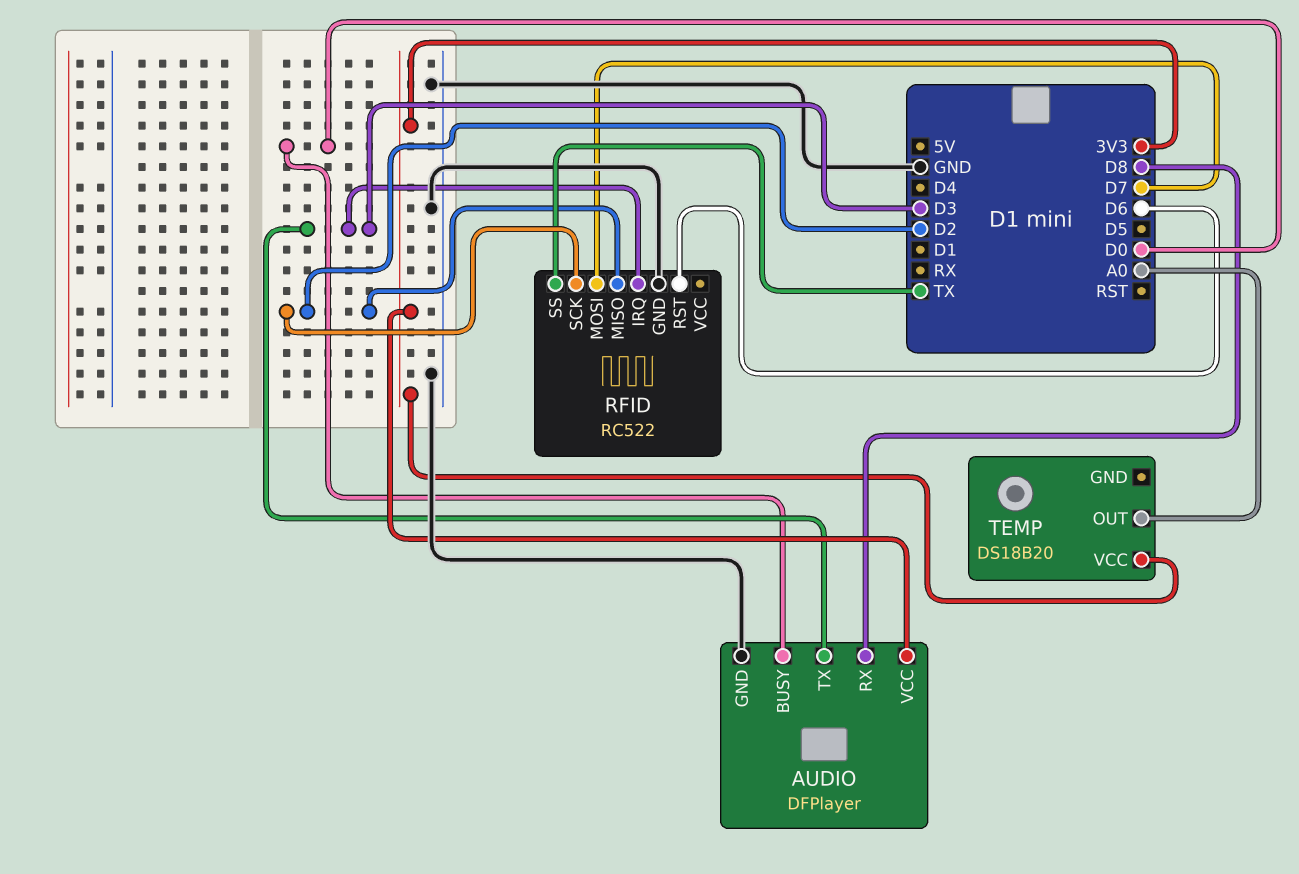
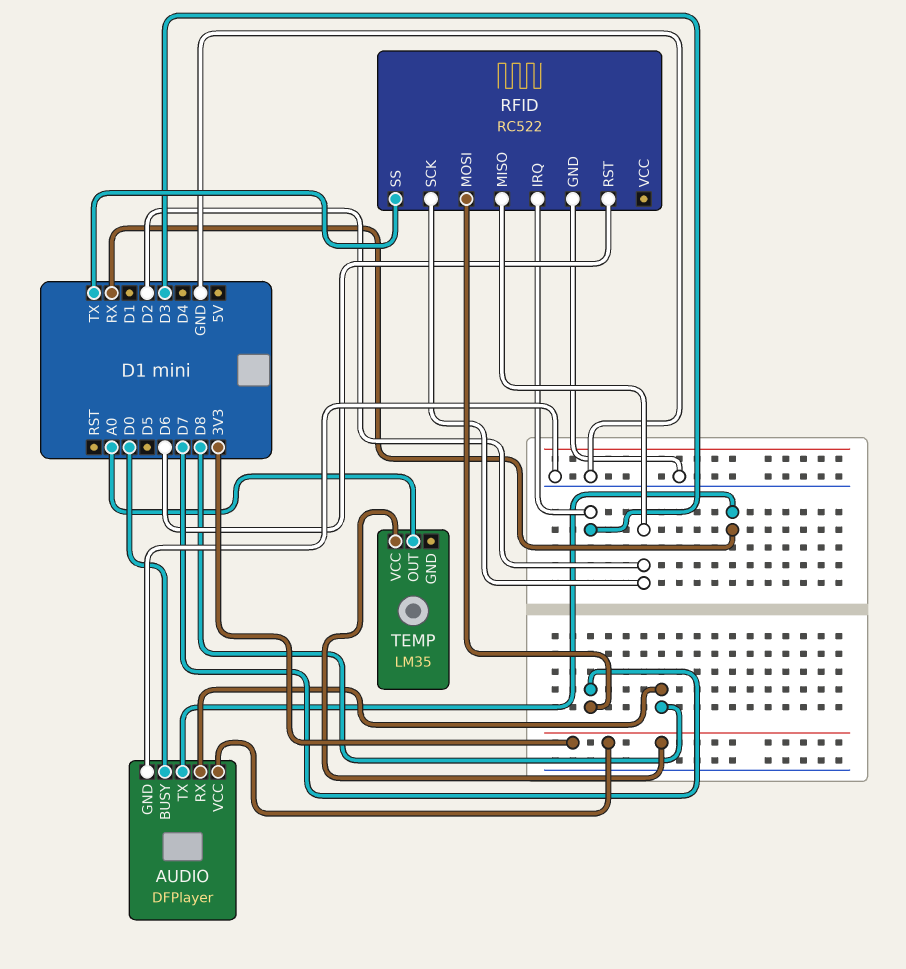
AUDIO pin TX: D3 -> RX
TEMP: DS18B20 -> LM35

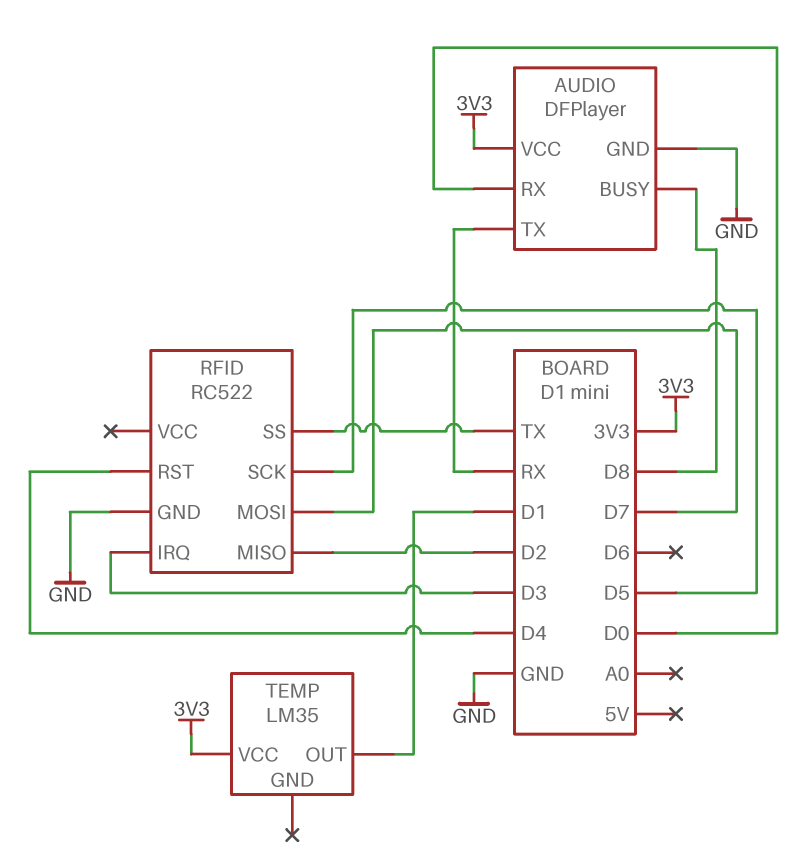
AUDIO pin BUSY: D0 -> D8
AUDIO pin RX: D8 -> D0
RFID pin RST: D6 -> D4
RFID pin SCK: D2 -> D5
TEMP pin OUT: A0 -> D1

